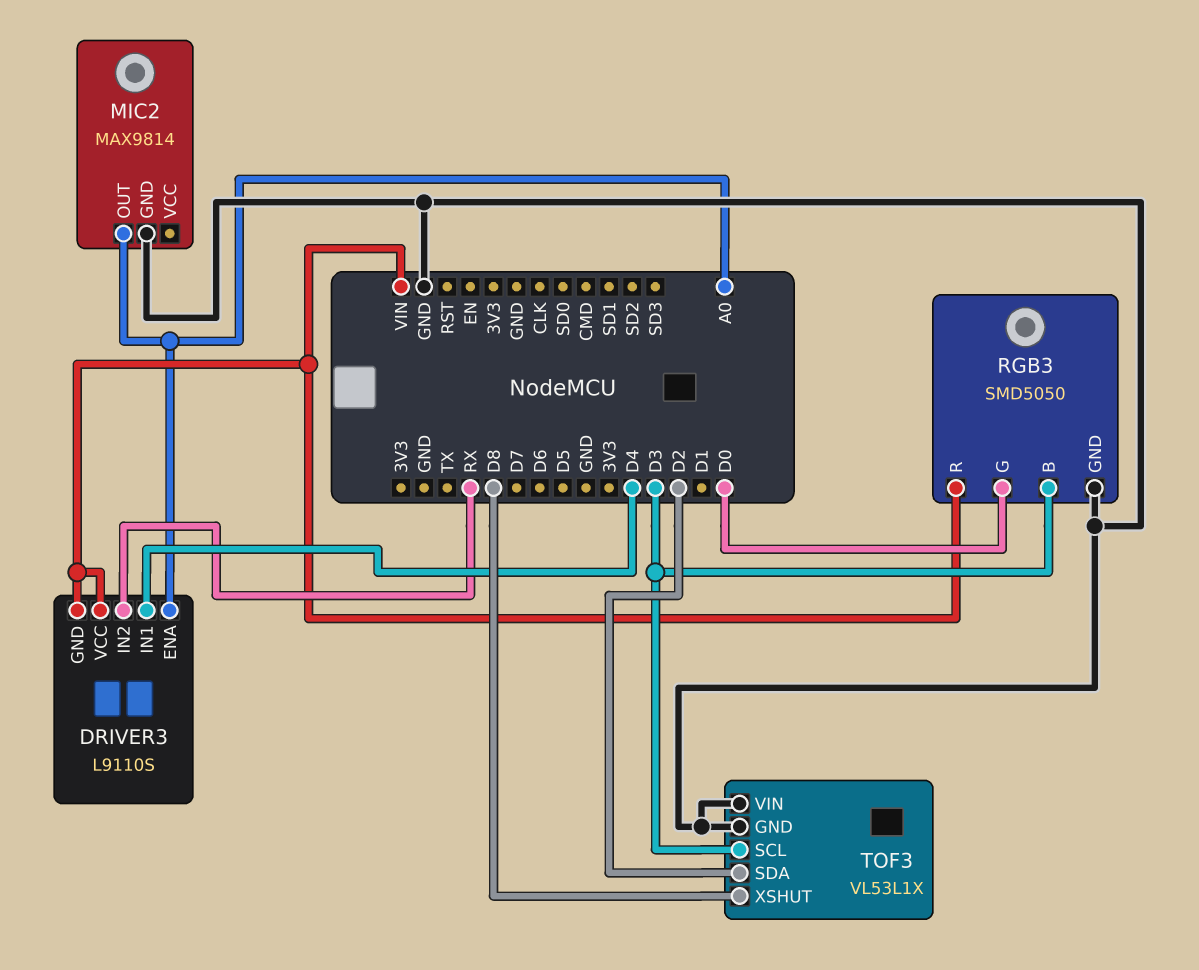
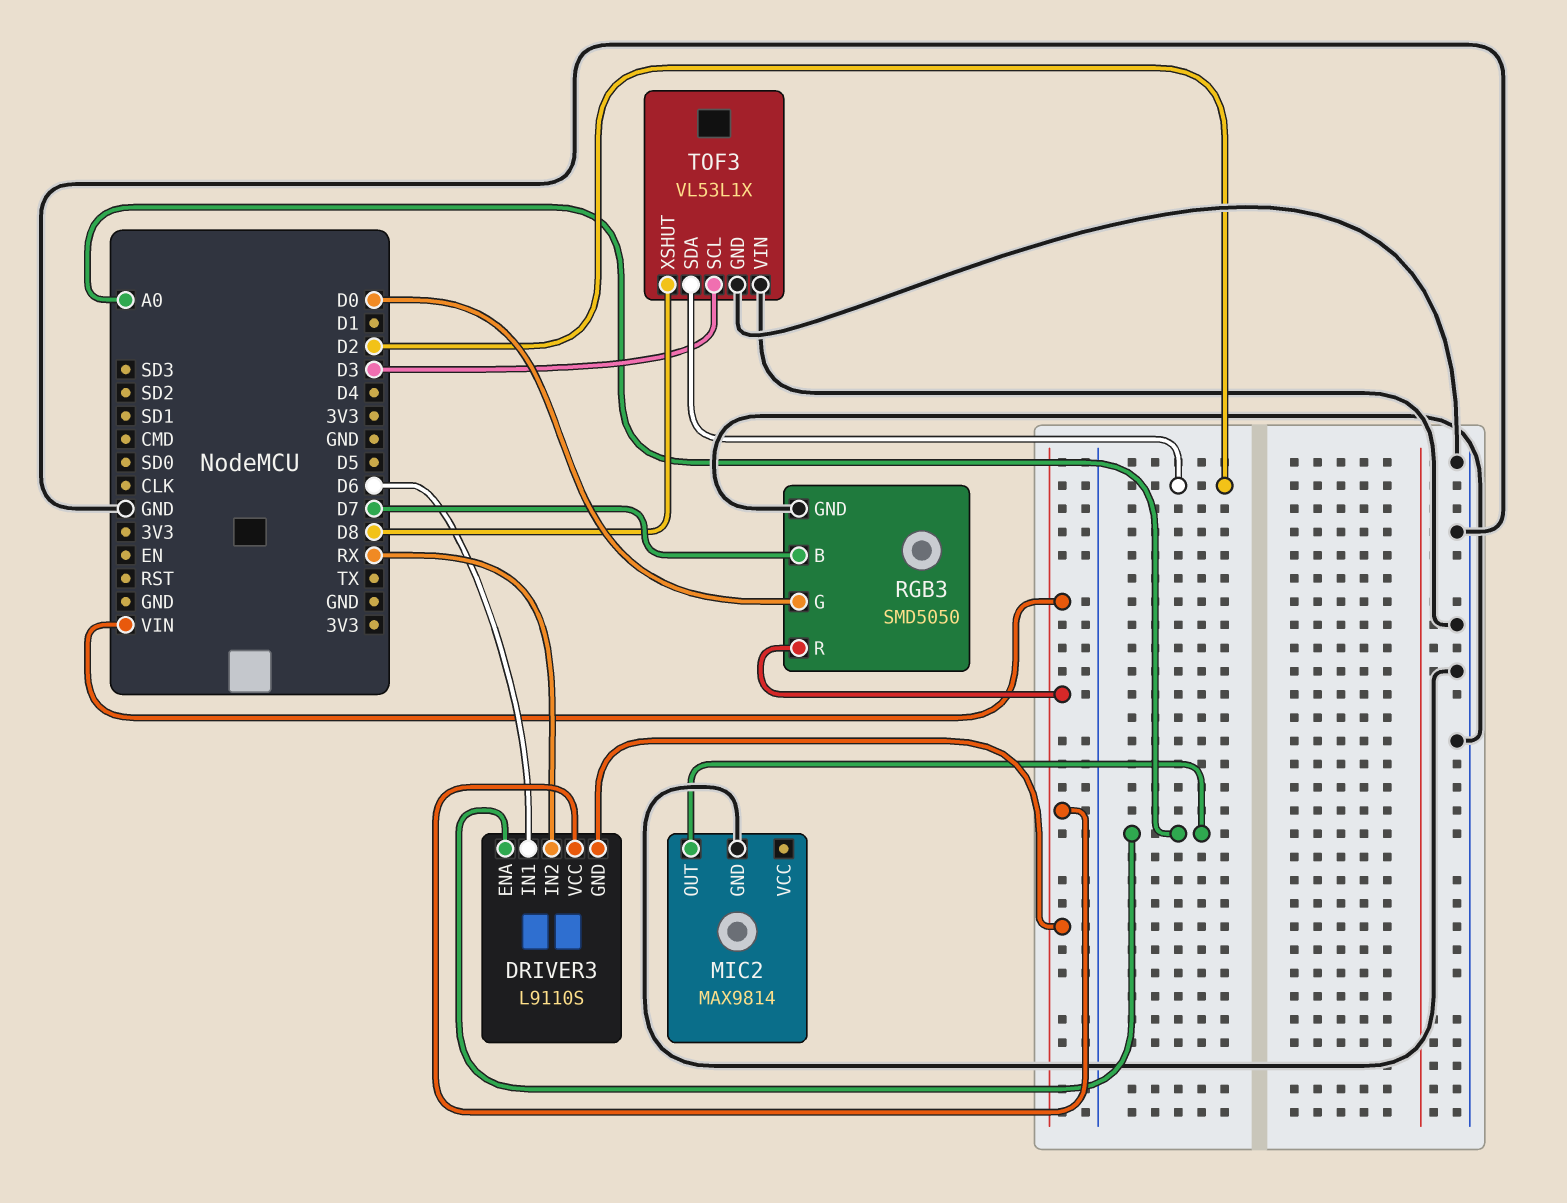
DRIVER3 pin IN1: D4 -> D6
RGB3 pin B: D3 -> D7

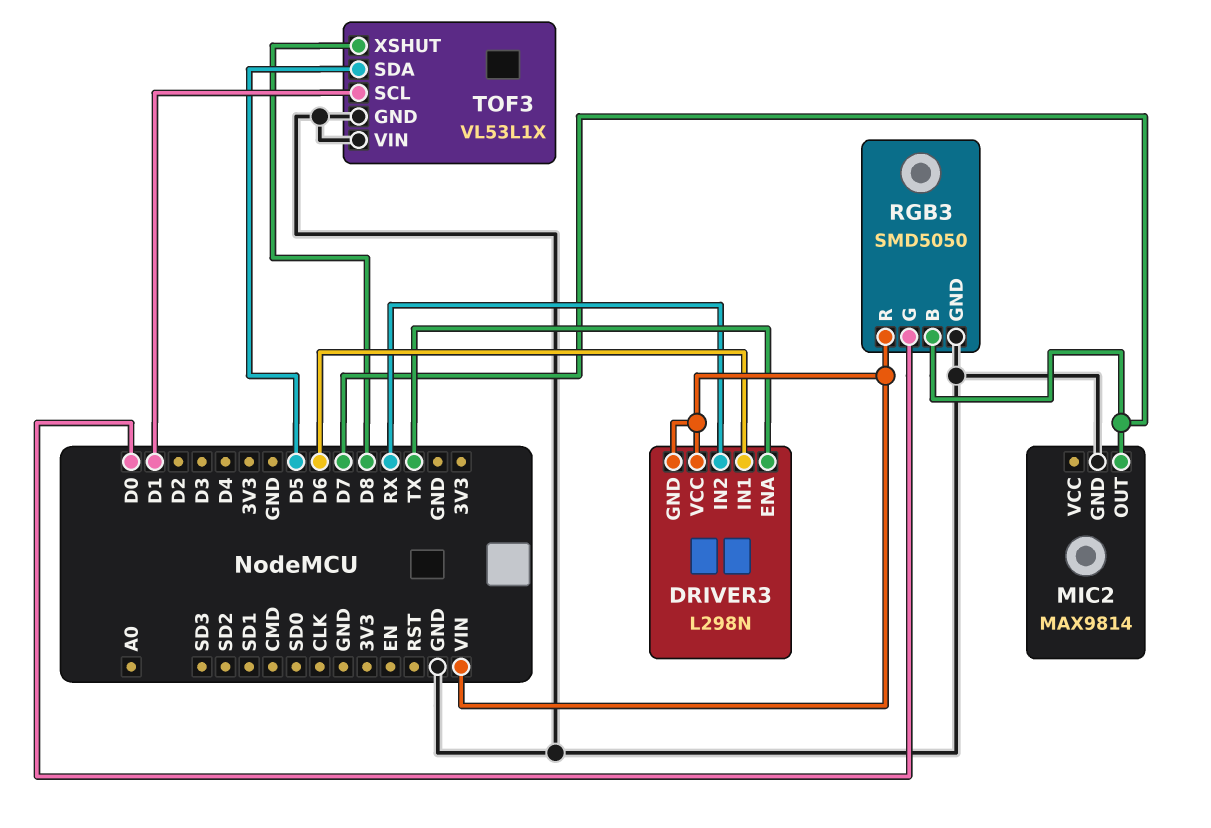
DRIVER3: L9110S -> L298N
DRIVER3 pin ENA: A0 -> TX
MIC2 pin OUT: A0 -> D7
TOF3 pin SCL: D3 -> D1
TOF3 pin SDA: D2 -> D5

